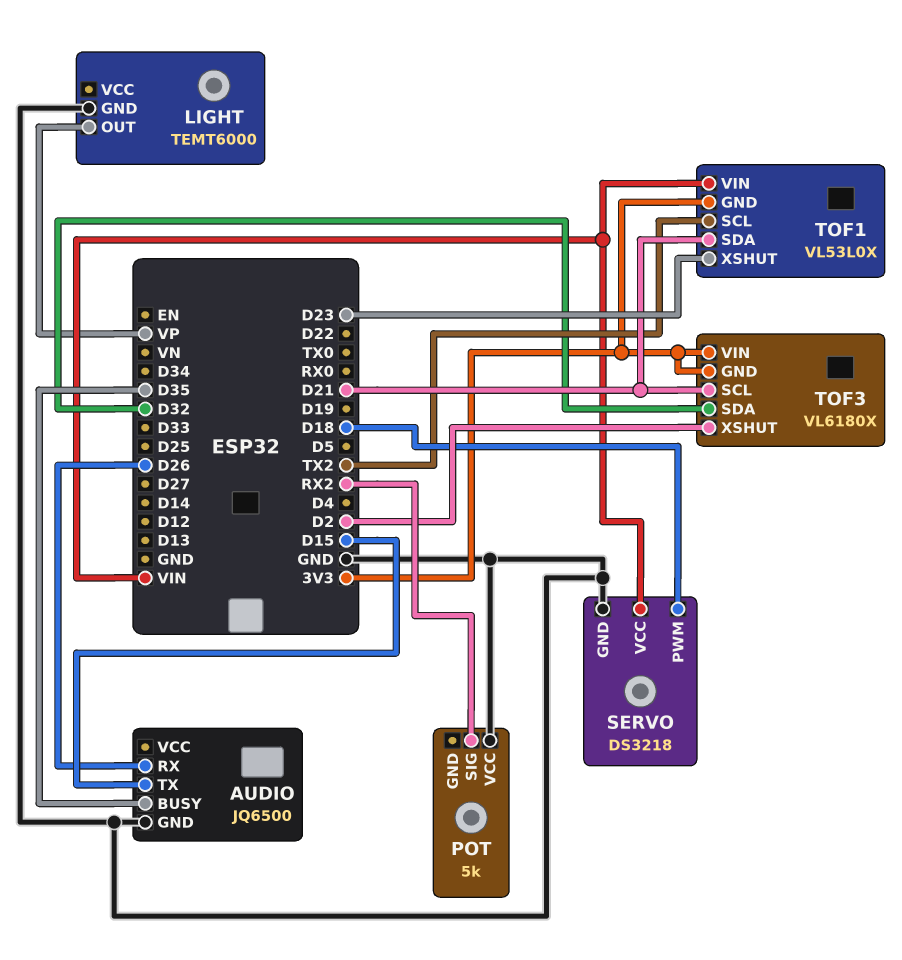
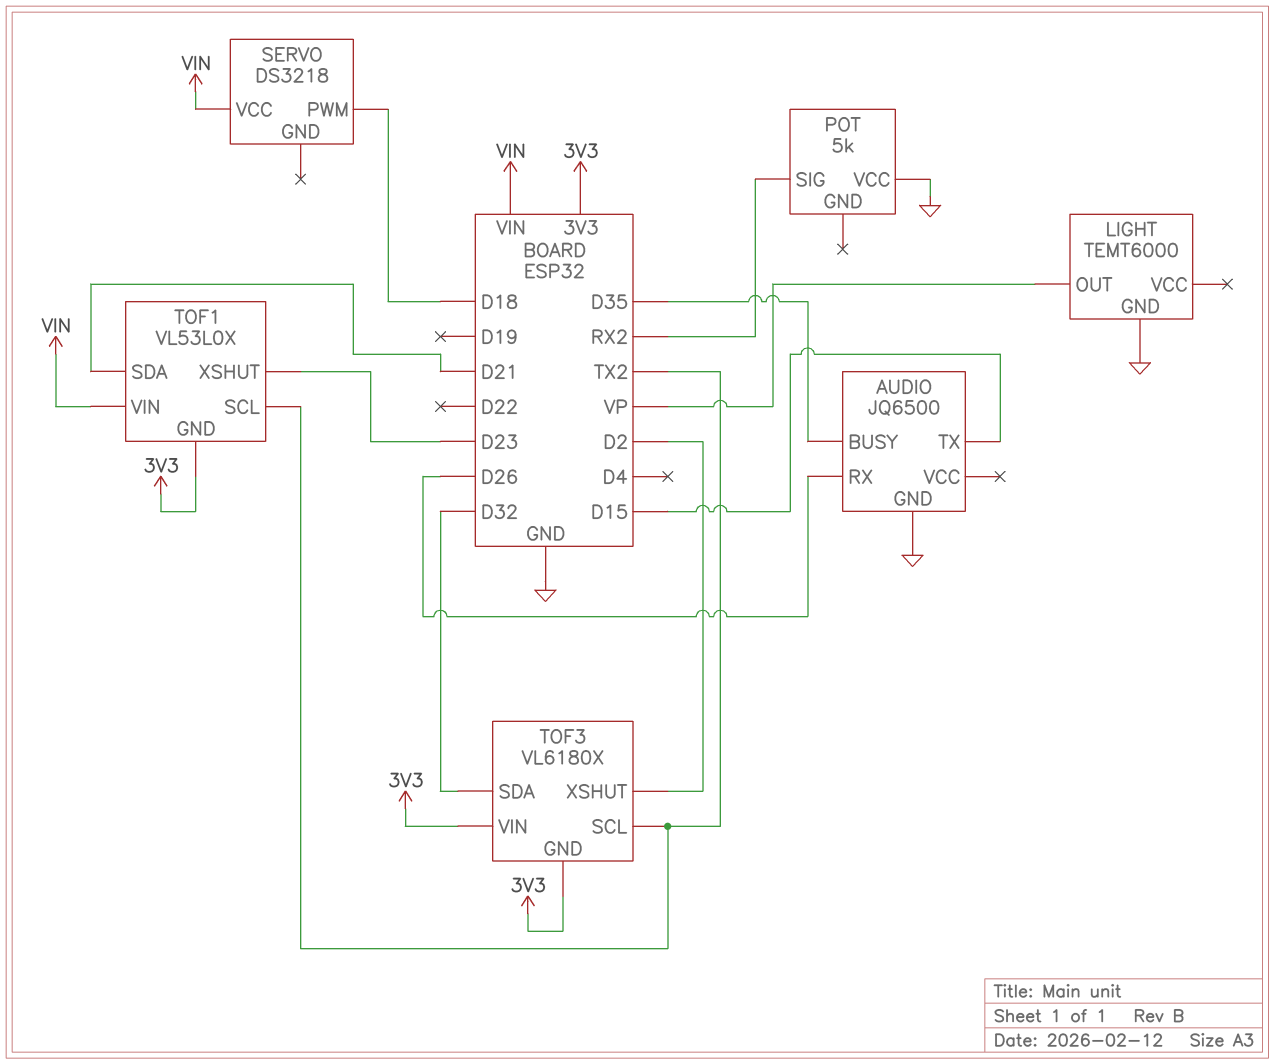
SERVO pin GND: GND -> none
TOF3 pin SCL: D21 -> TX2

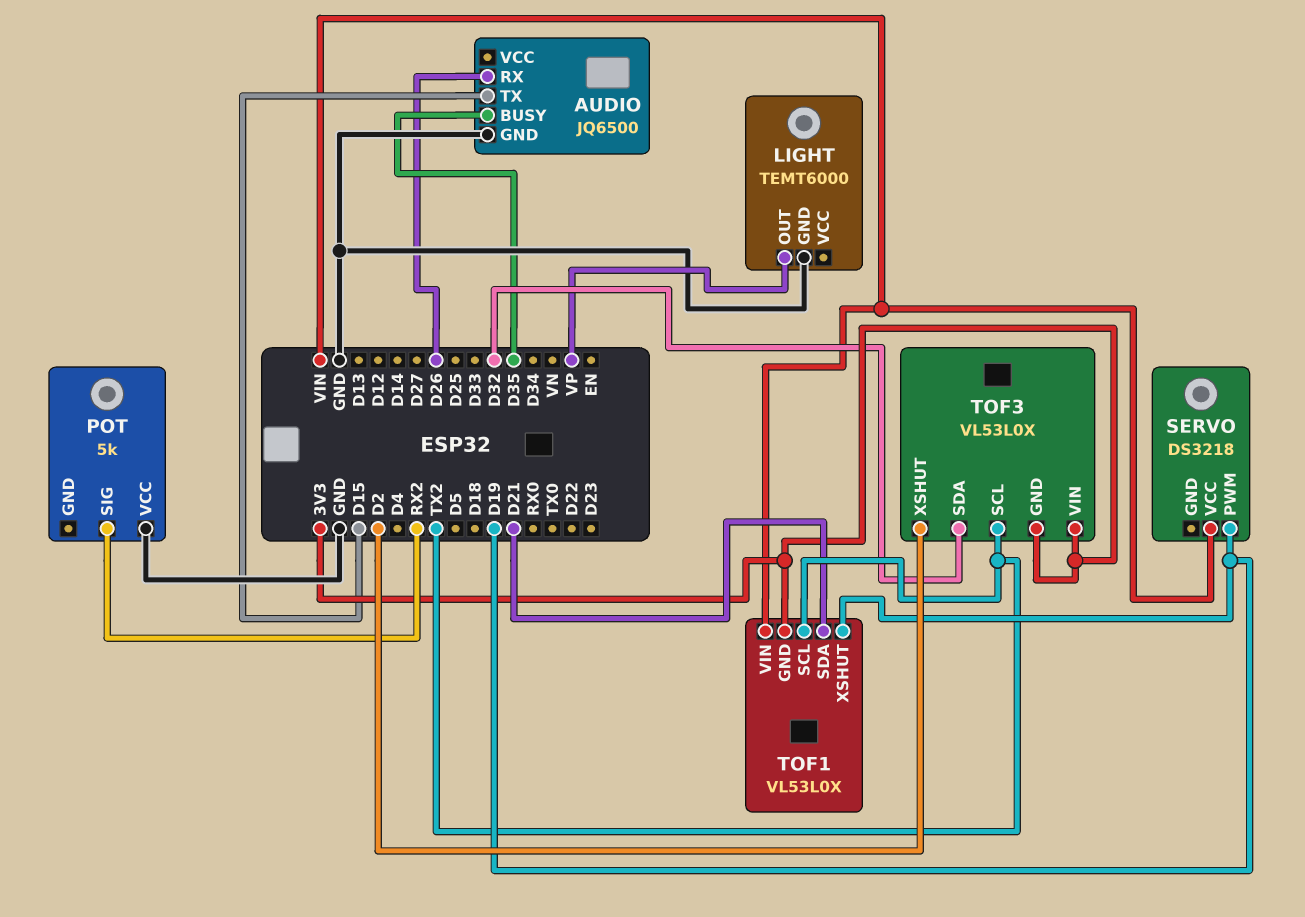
SERVO pin PWM: D18 -> D19
TOF1 pin XSHUT: D23 -> D19
TOF3: VL6180X -> VL53L0X

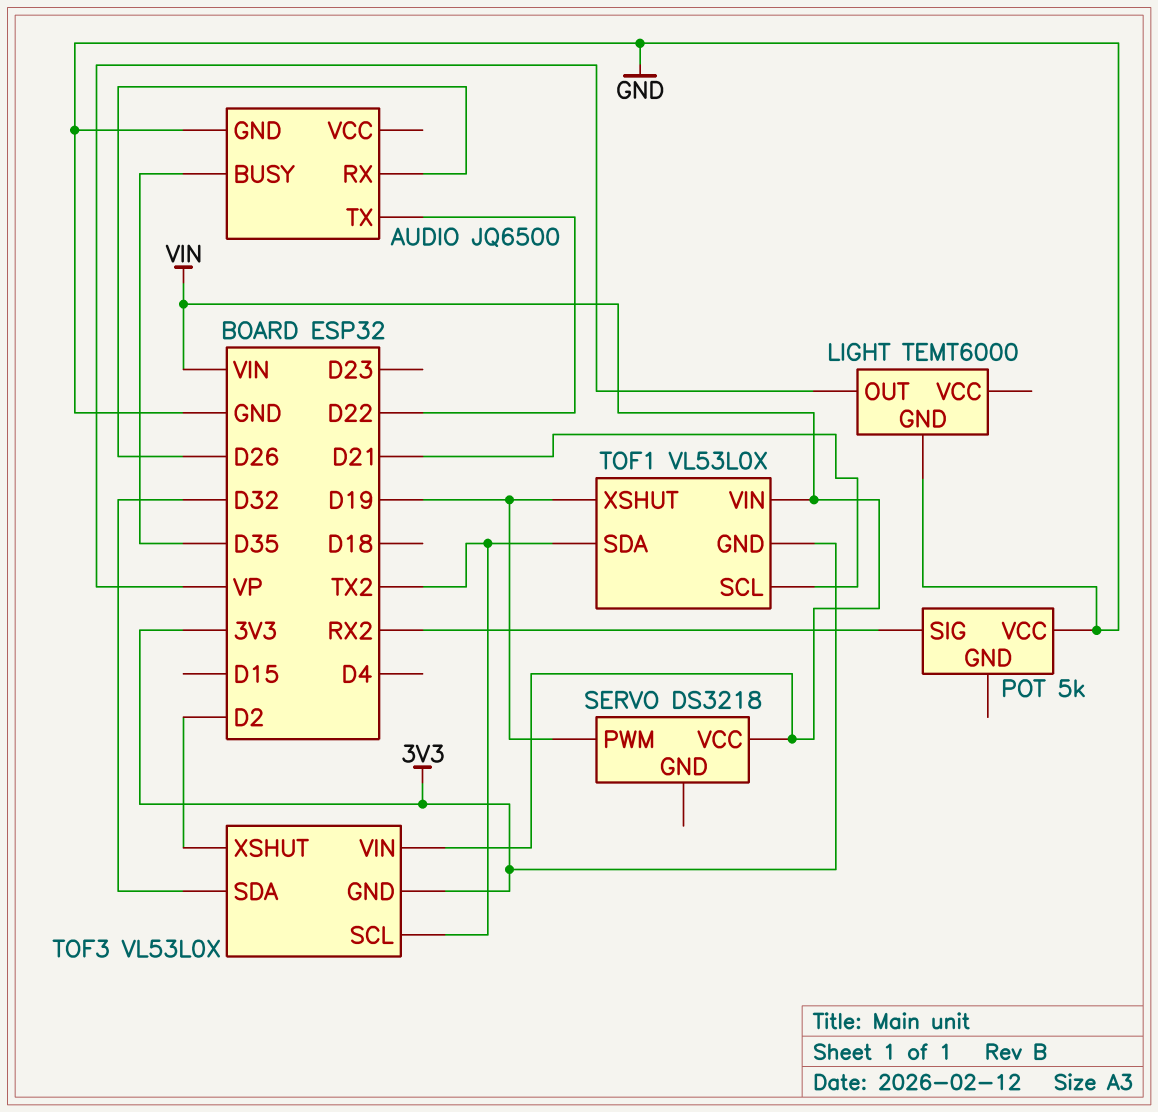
AUDIO pin TX: D15 -> D22
TOF1 pin SCL: TX2 -> D21
TOF1 pin SDA: D21 -> TX2
TOF3 pin VIN: 3V3 -> VIN

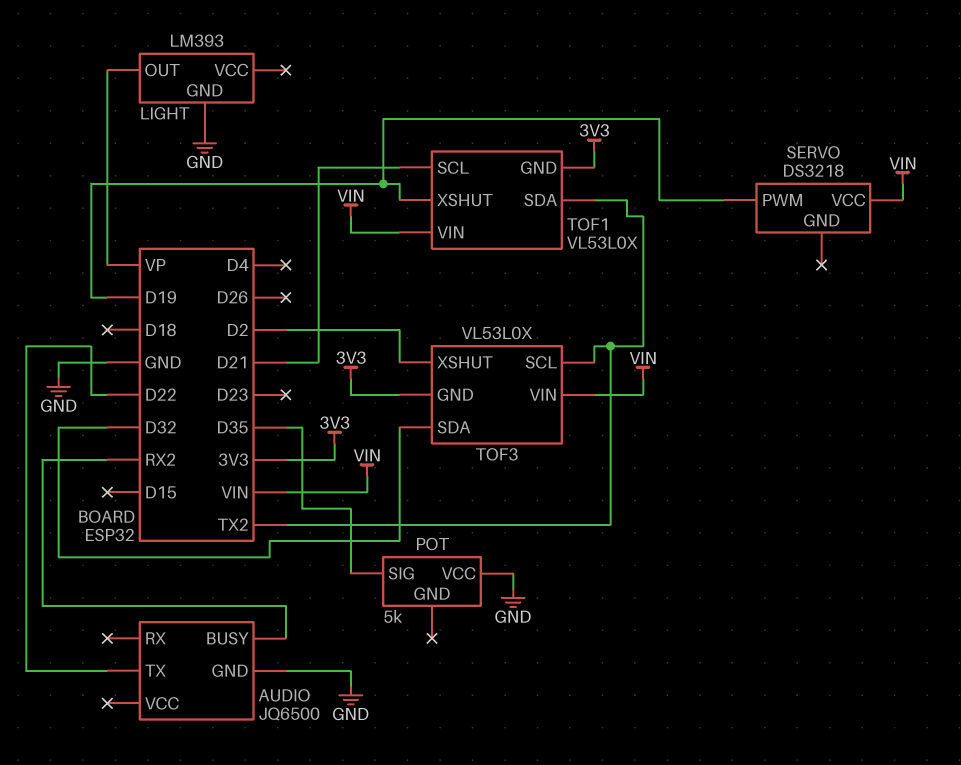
AUDIO pin BUSY: D35 -> RX2
AUDIO pin RX: D26 -> none
LIGHT: TEMT6000 -> LM393
POT pin SIG: RX2 -> D35

